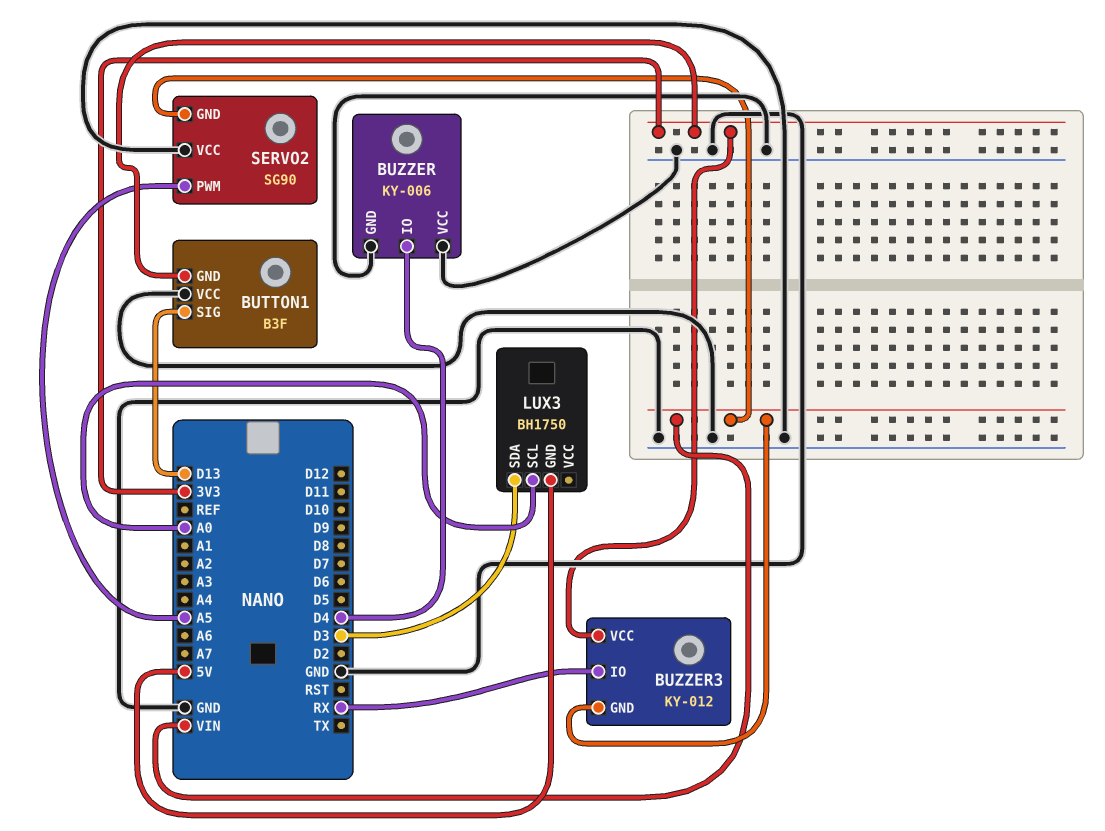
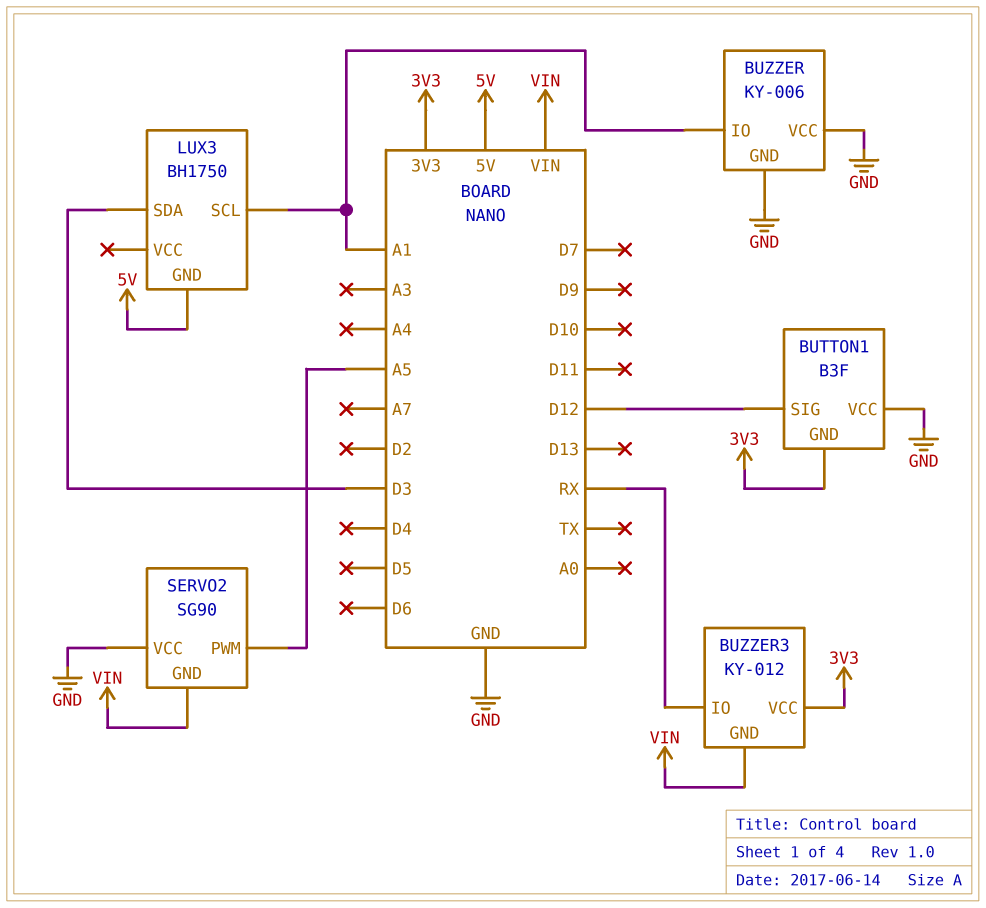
BUTTON1 pin SIG: D13 -> D12
BUZZER pin IO: D4 -> A1
LUX3 pin SCL: A0 -> A1

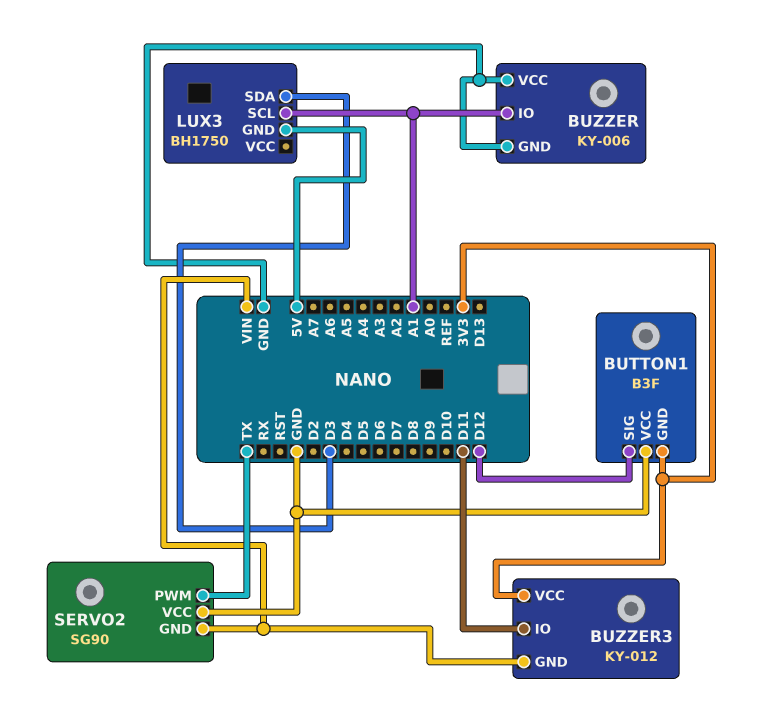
BUZZER3 pin IO: RX -> D11
SERVO2 pin PWM: A5 -> TX

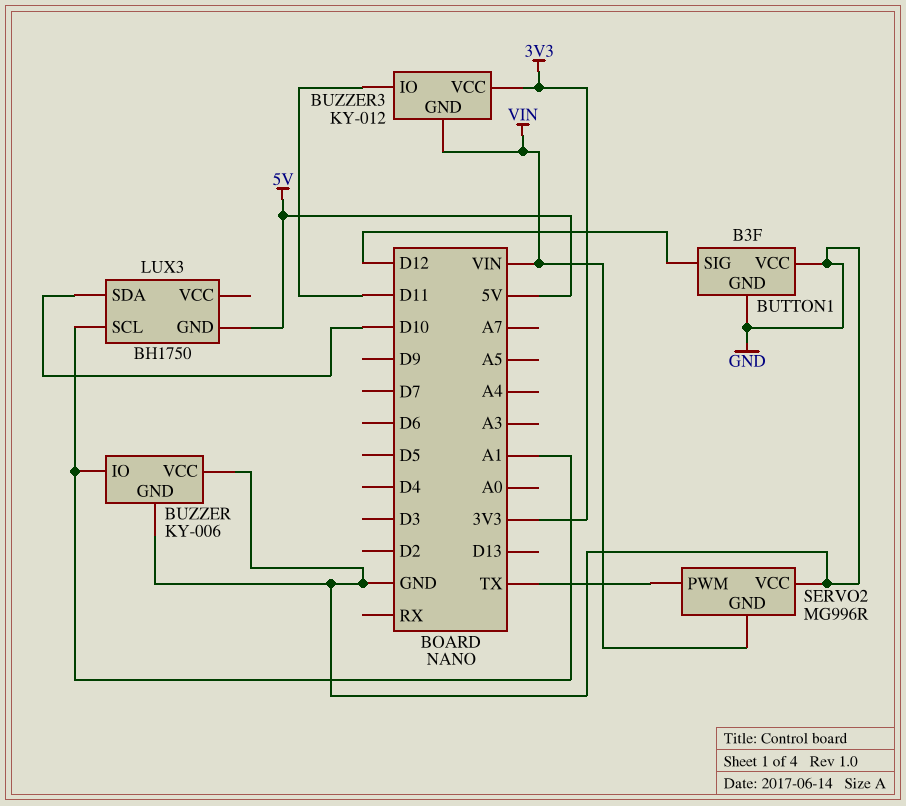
BUTTON1 pin GND: 3V3 -> GND
LUX3 pin SDA: D3 -> D10
SERVO2: SG90 -> MG996R

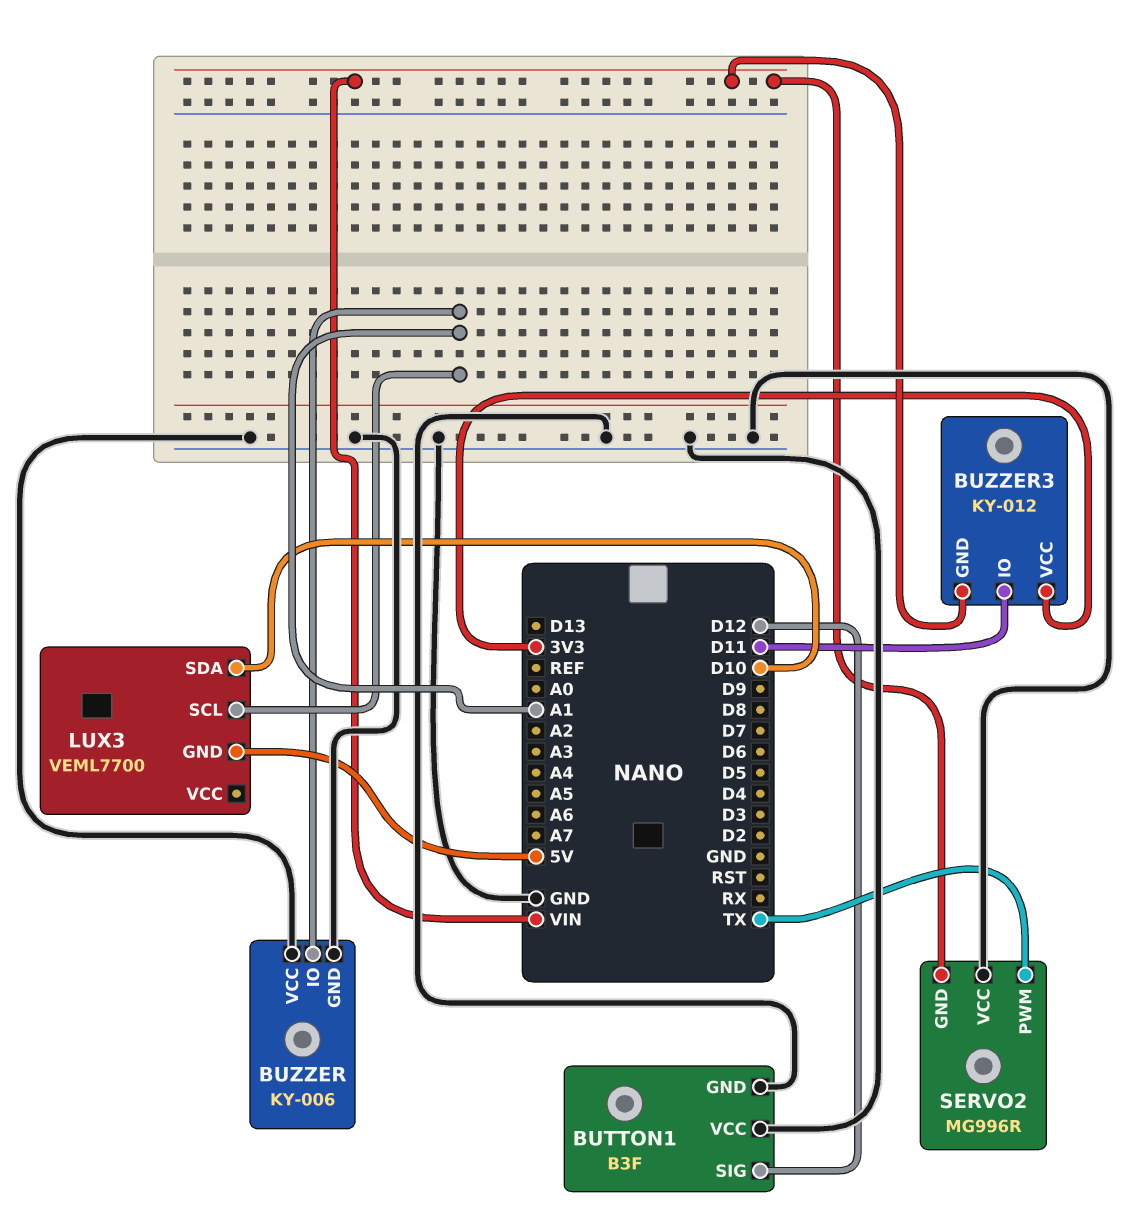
LUX3: BH1750 -> VEML7700

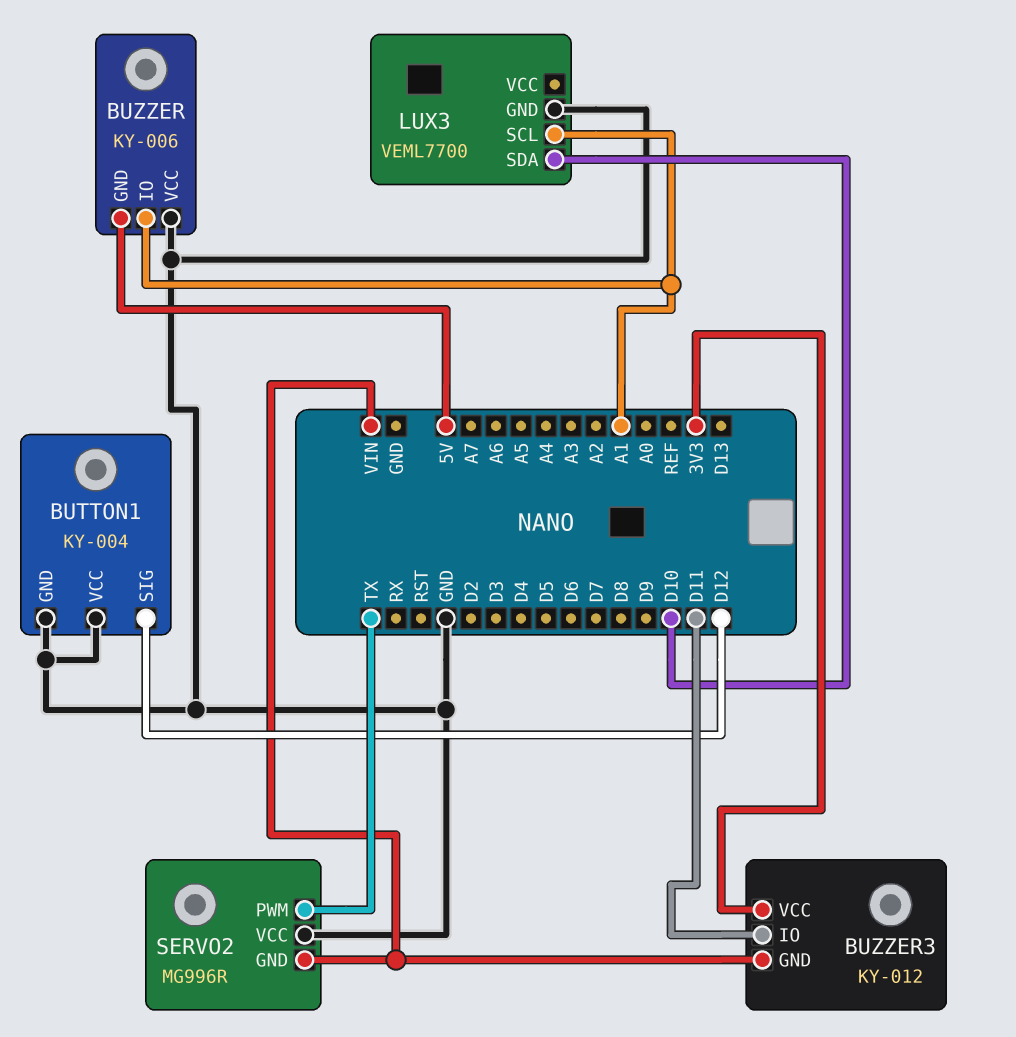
BUTTON1: B3F -> KY-004
BUZZER pin GND: GND -> 5V
LUX3 pin GND: 5V -> GND

